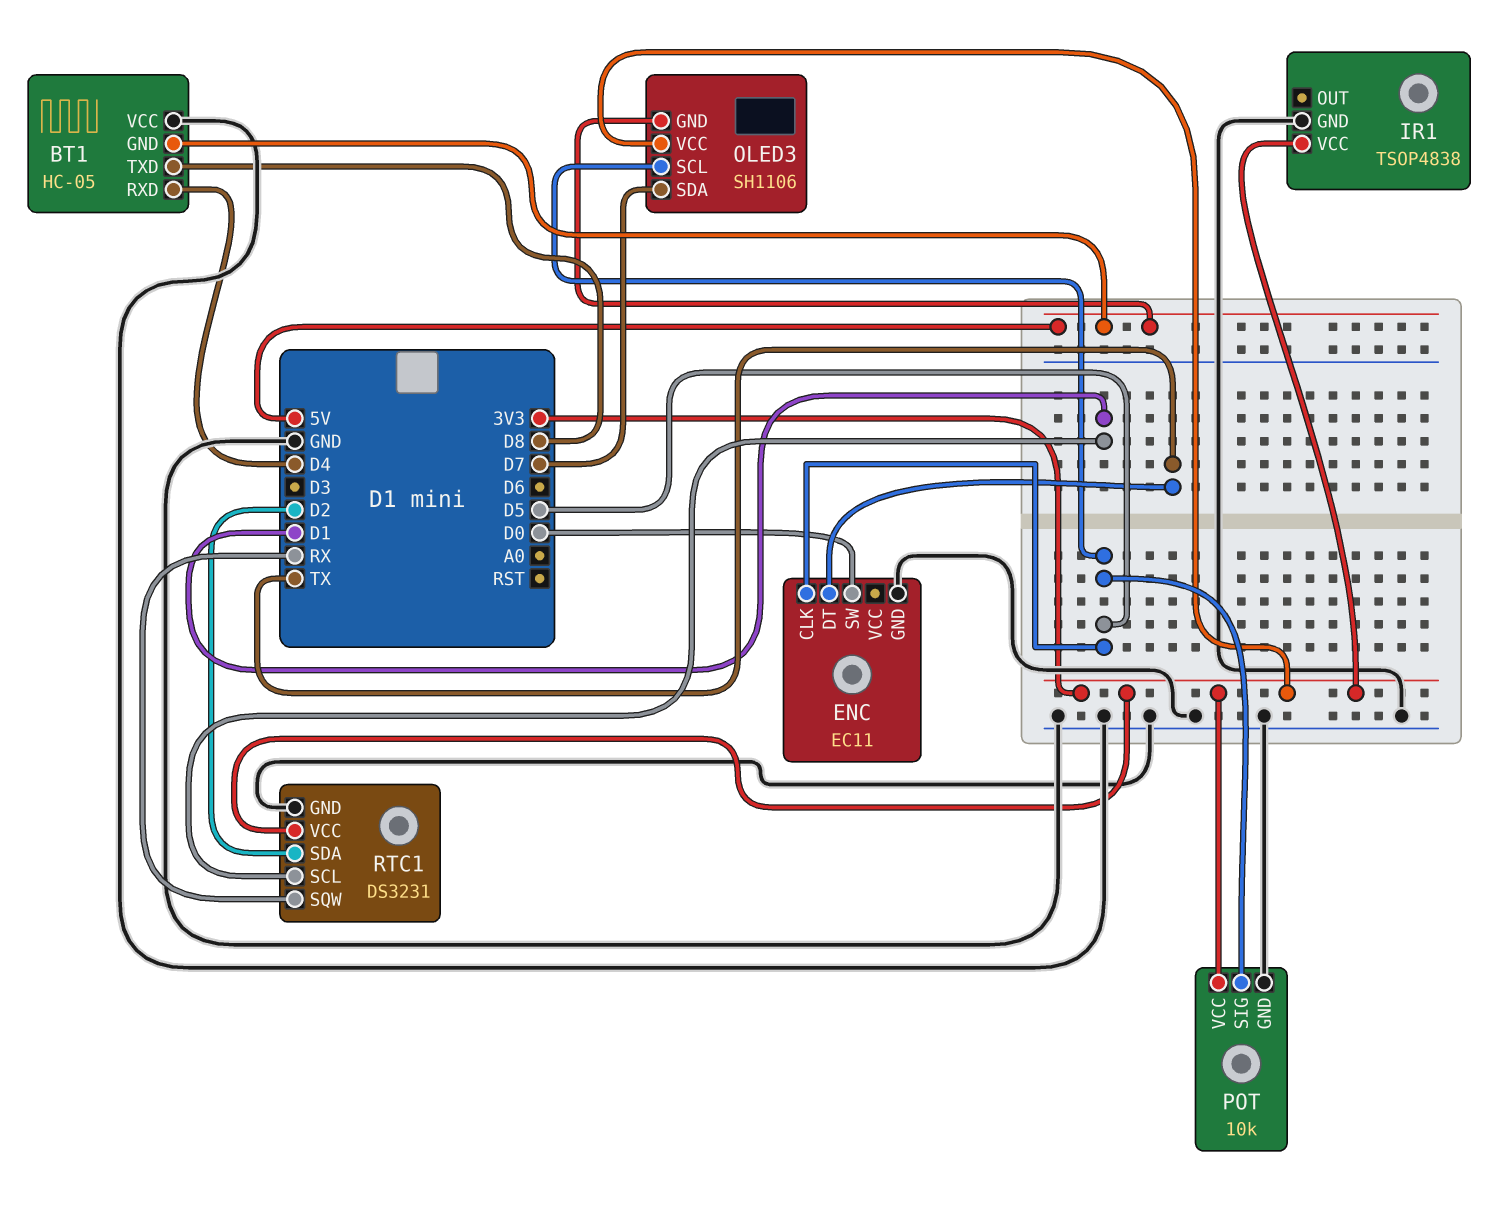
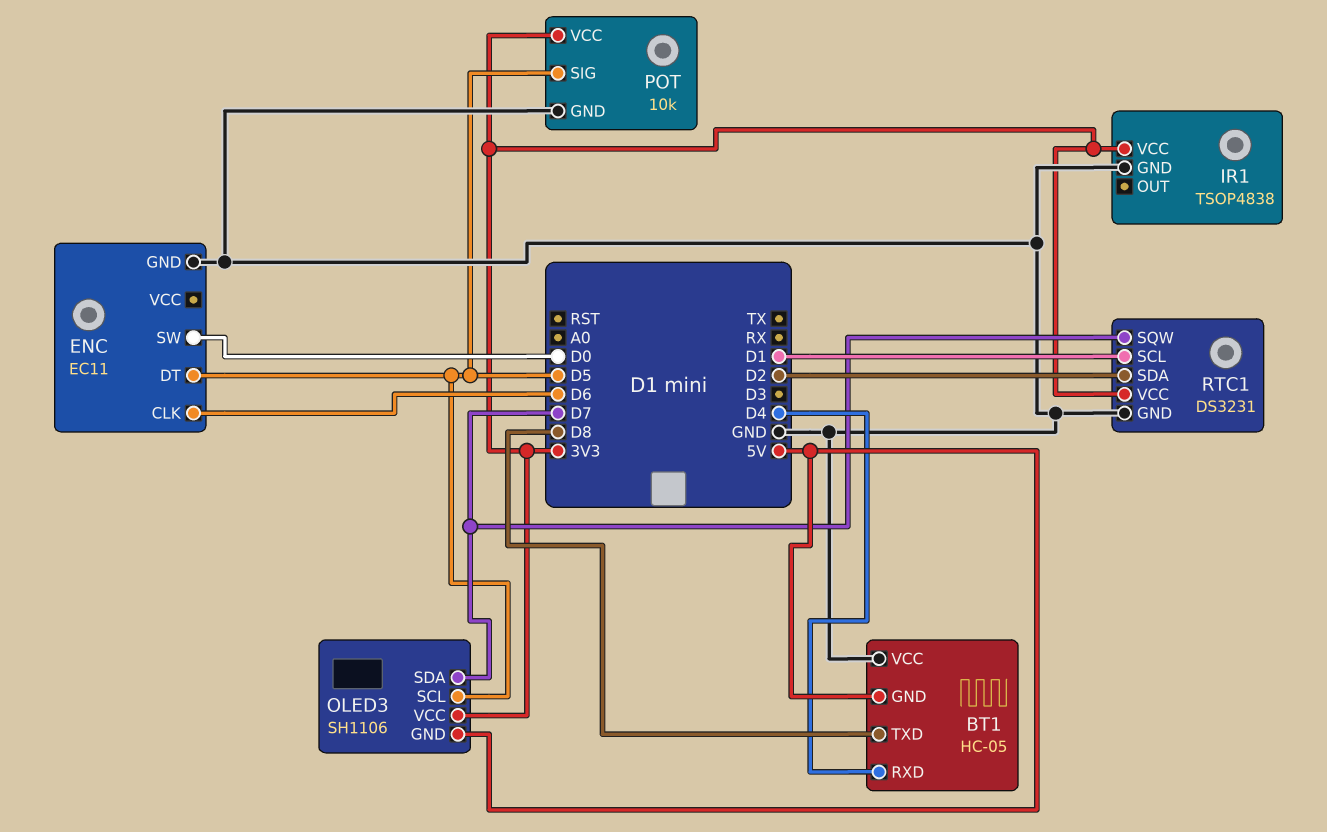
ENC pin CLK: D5 -> D6
ENC pin DT: TX -> D5
RTC1 pin SQW: RX -> D7

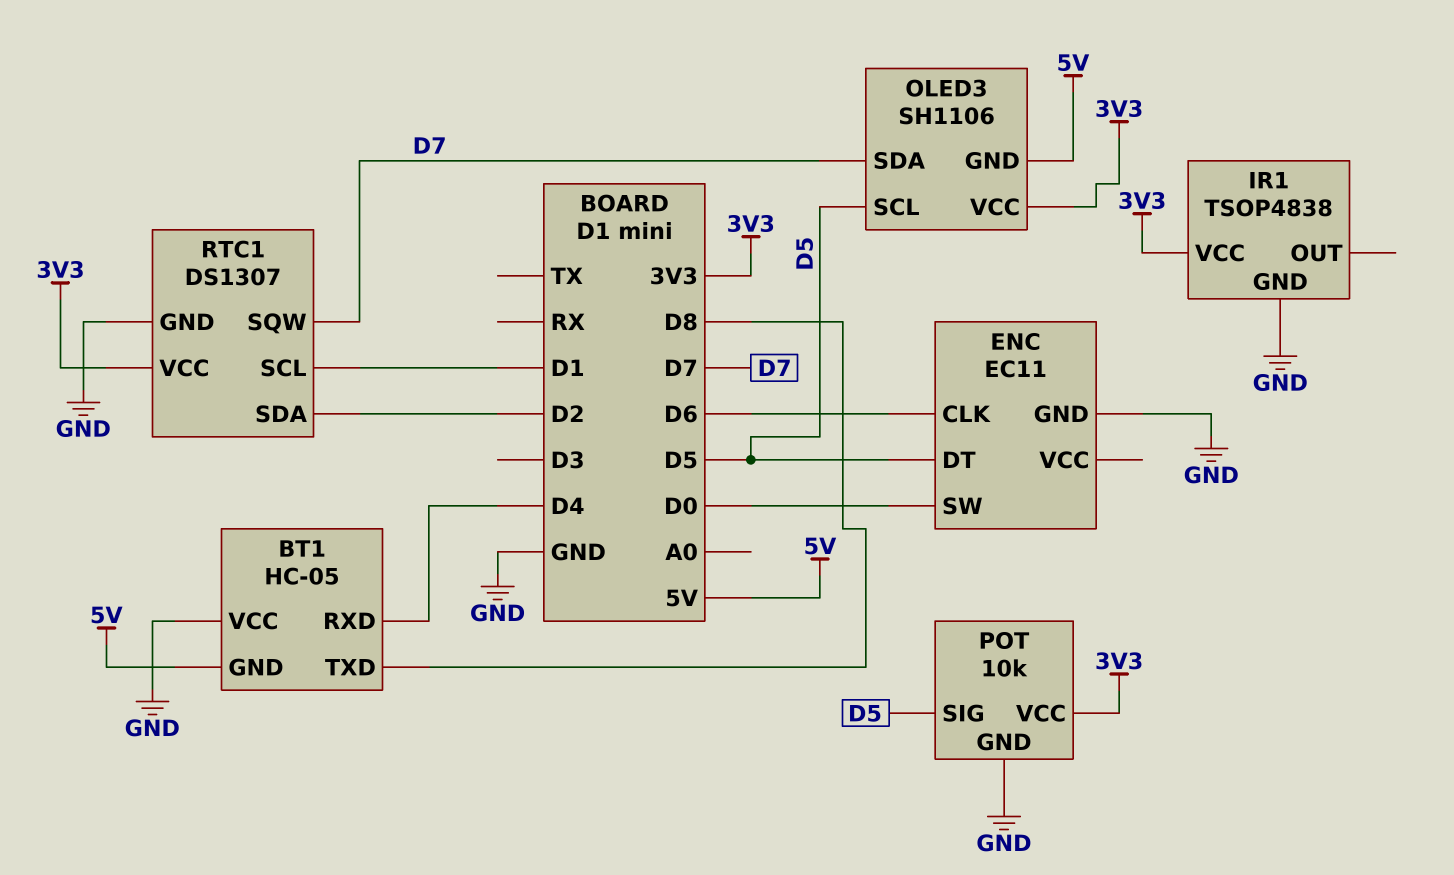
RTC1: DS3231 -> DS1307

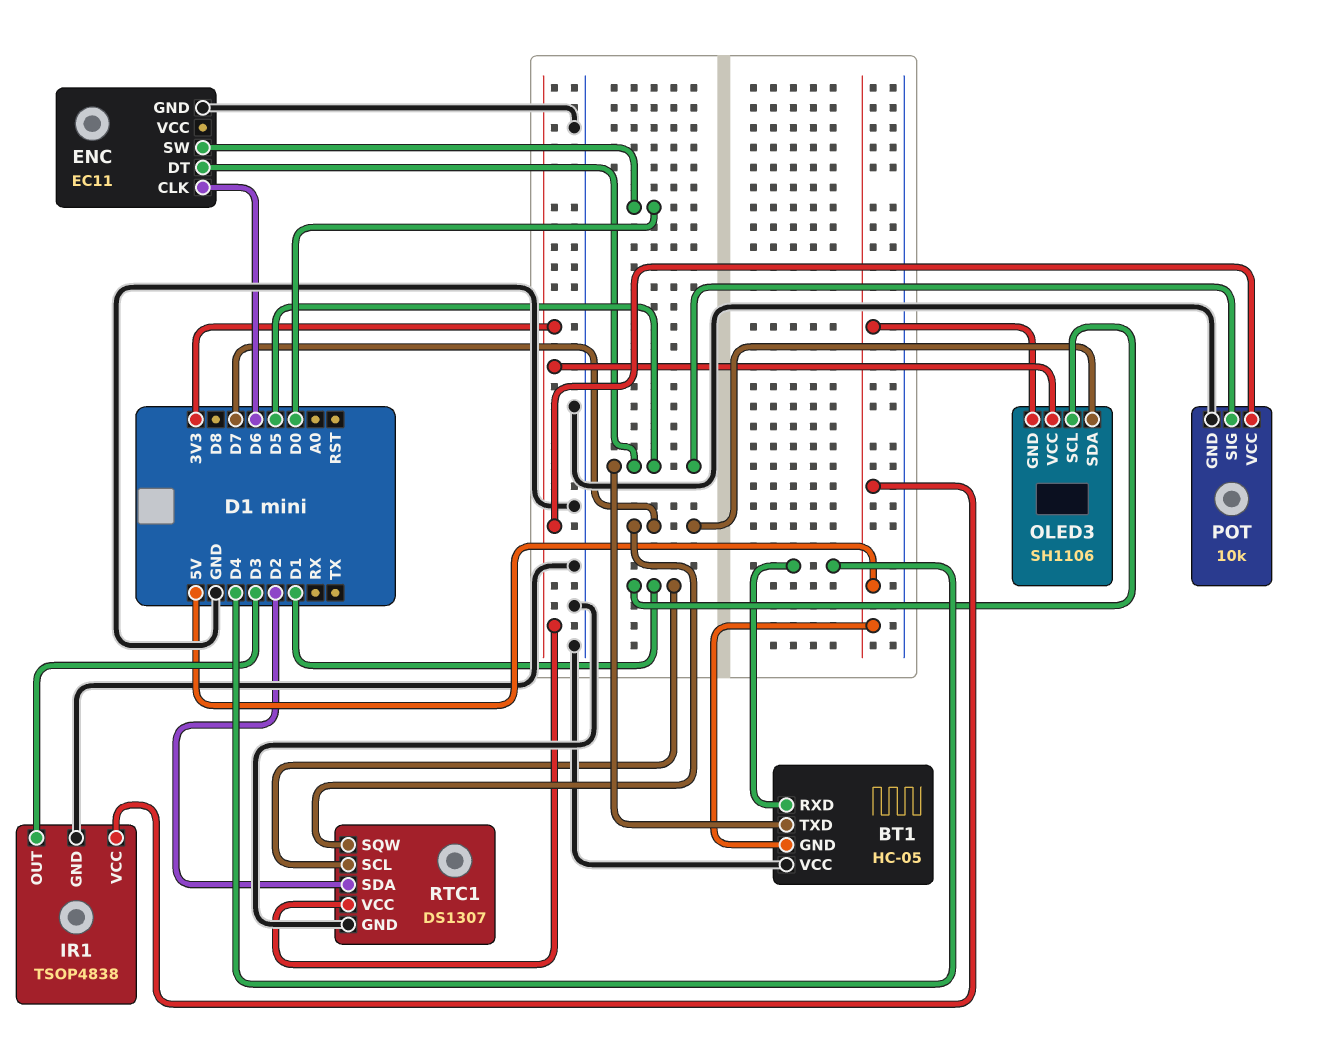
BT1 pin TXD: D8 -> D5
IR1 pin OUT: none -> D3
IR1 pin VCC: 3V3 -> 5V
OLED3 pin SCL: D5 -> D1

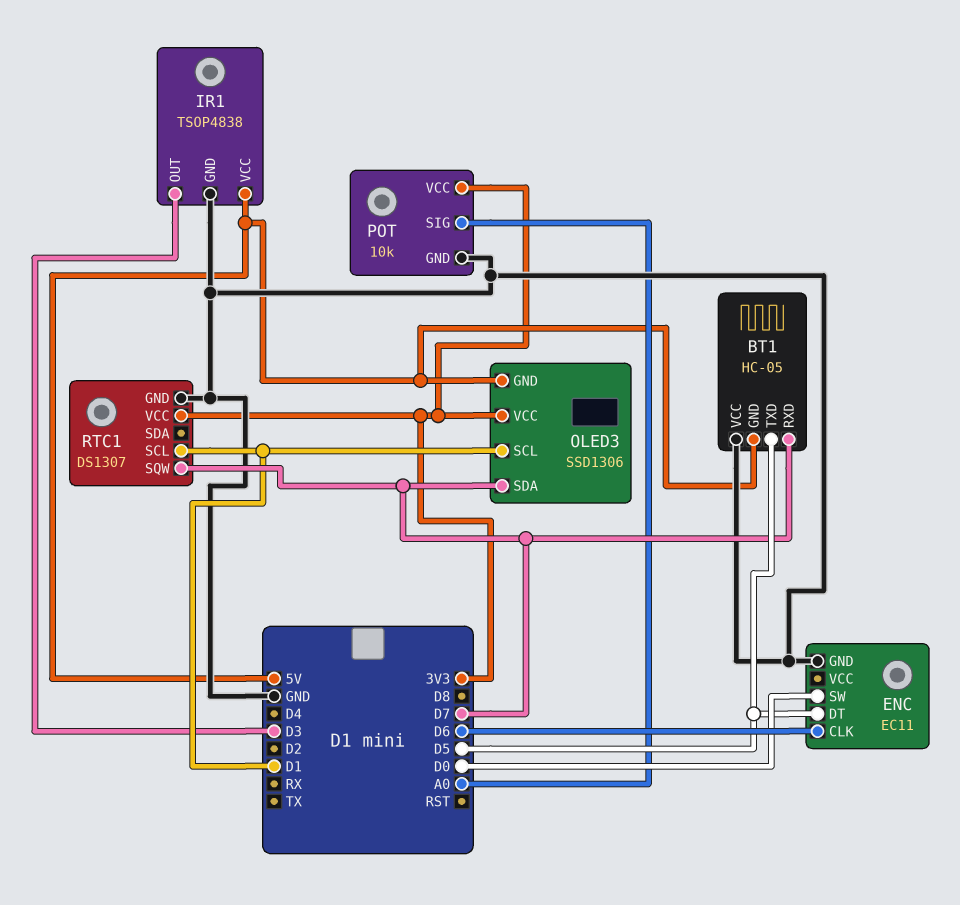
BT1 pin RXD: D4 -> D7
OLED3: SH1106 -> SSD1306
POT pin SIG: D5 -> A0
RTC1 pin SDA: D2 -> none

